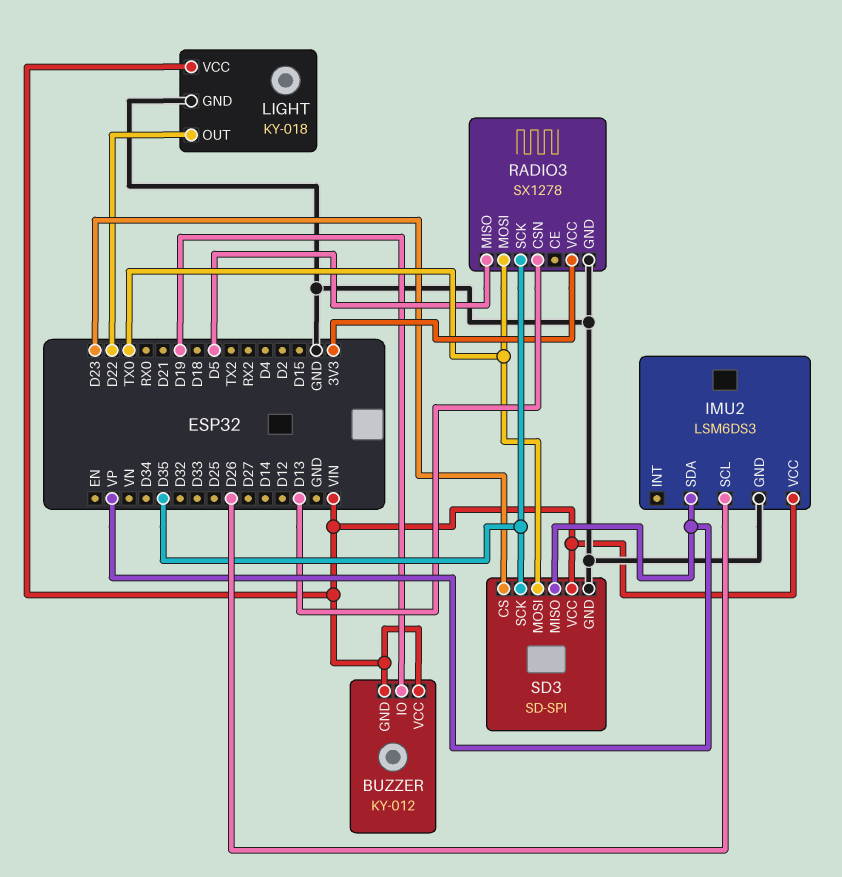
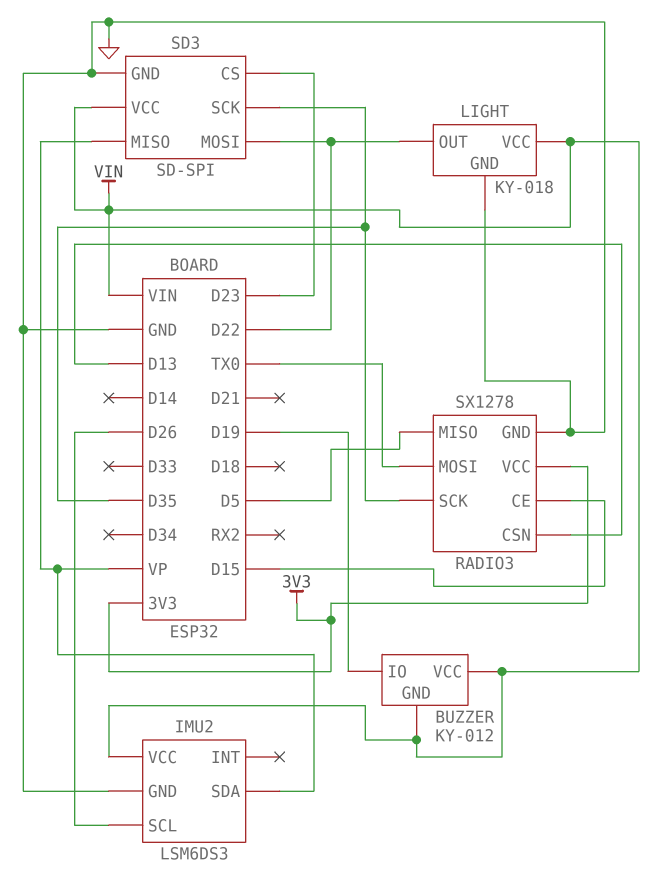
RADIO3 pin CE: none -> D15
SD3 pin MOSI: TX0 -> D22

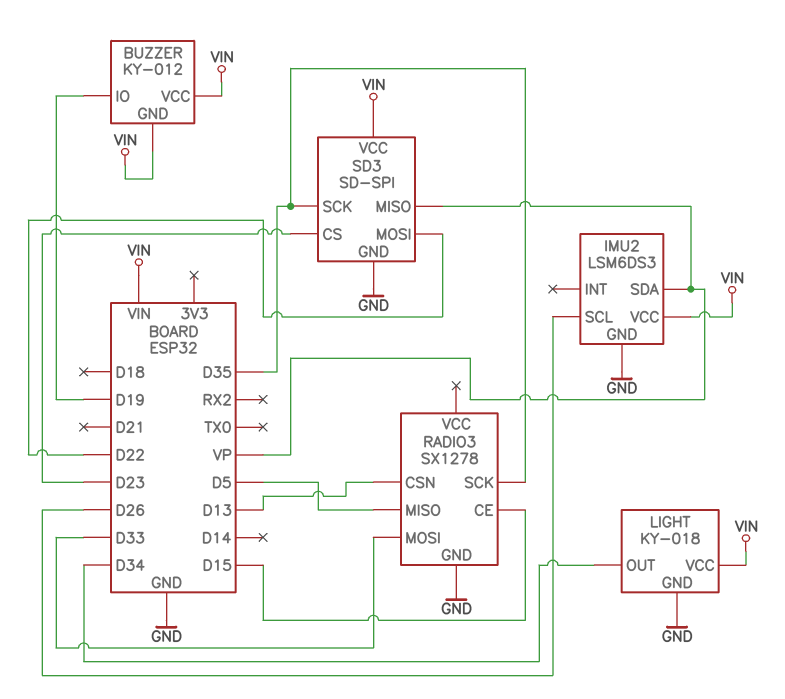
LIGHT pin OUT: D22 -> D34
RADIO3 pin MOSI: TX0 -> D33
RADIO3 pin VCC: 3V3 -> none

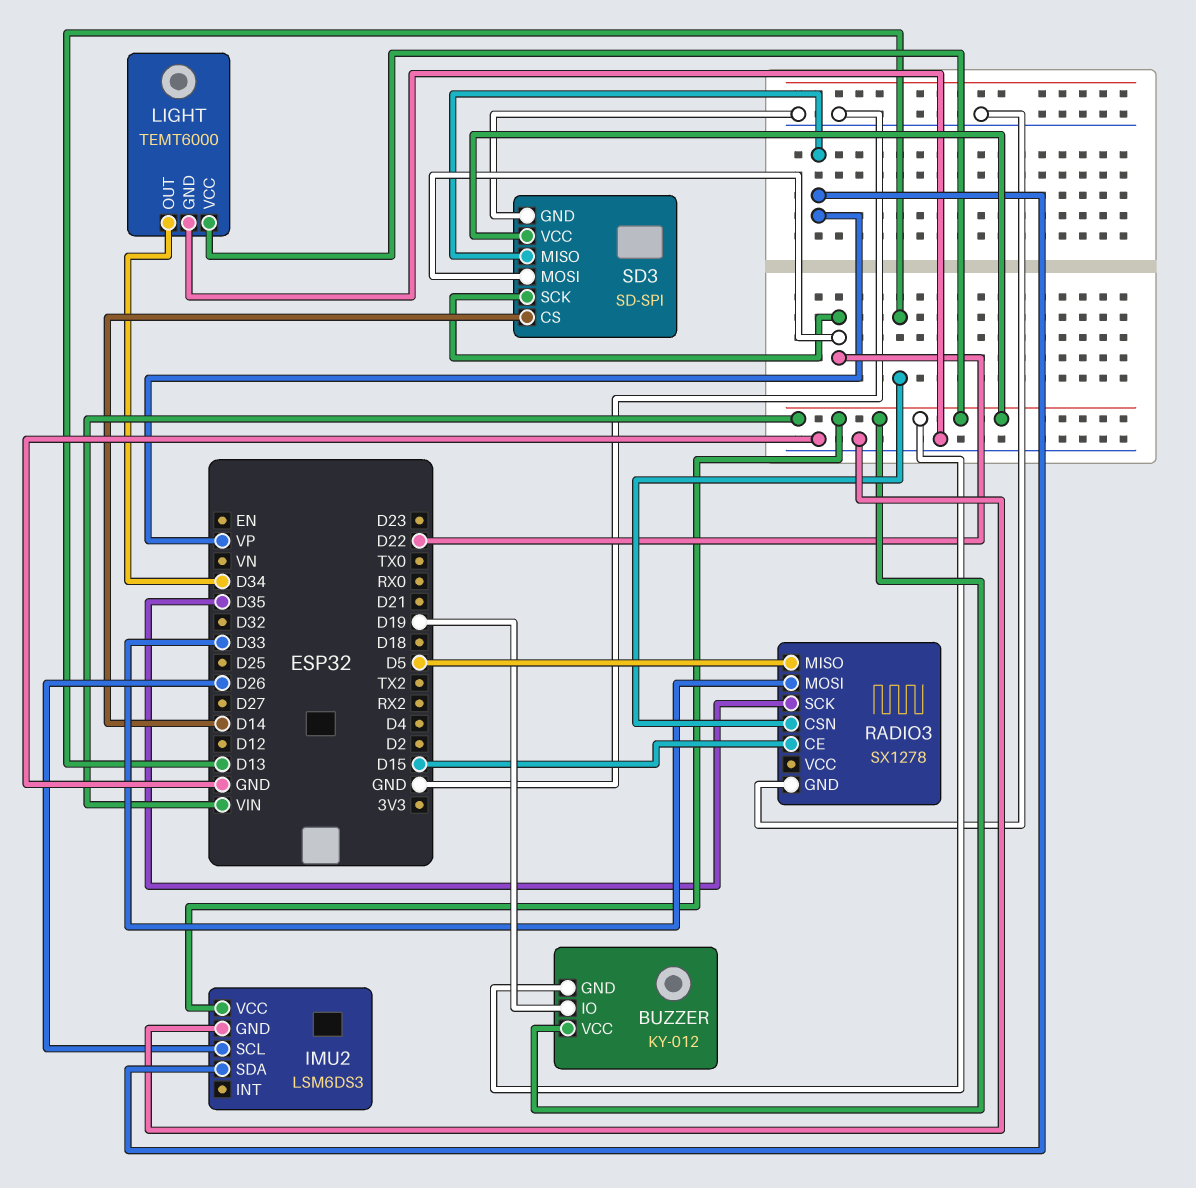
LIGHT: KY-018 -> TEMT6000
SD3 pin CS: D23 -> D14
SD3 pin SCK: D35 -> D22

